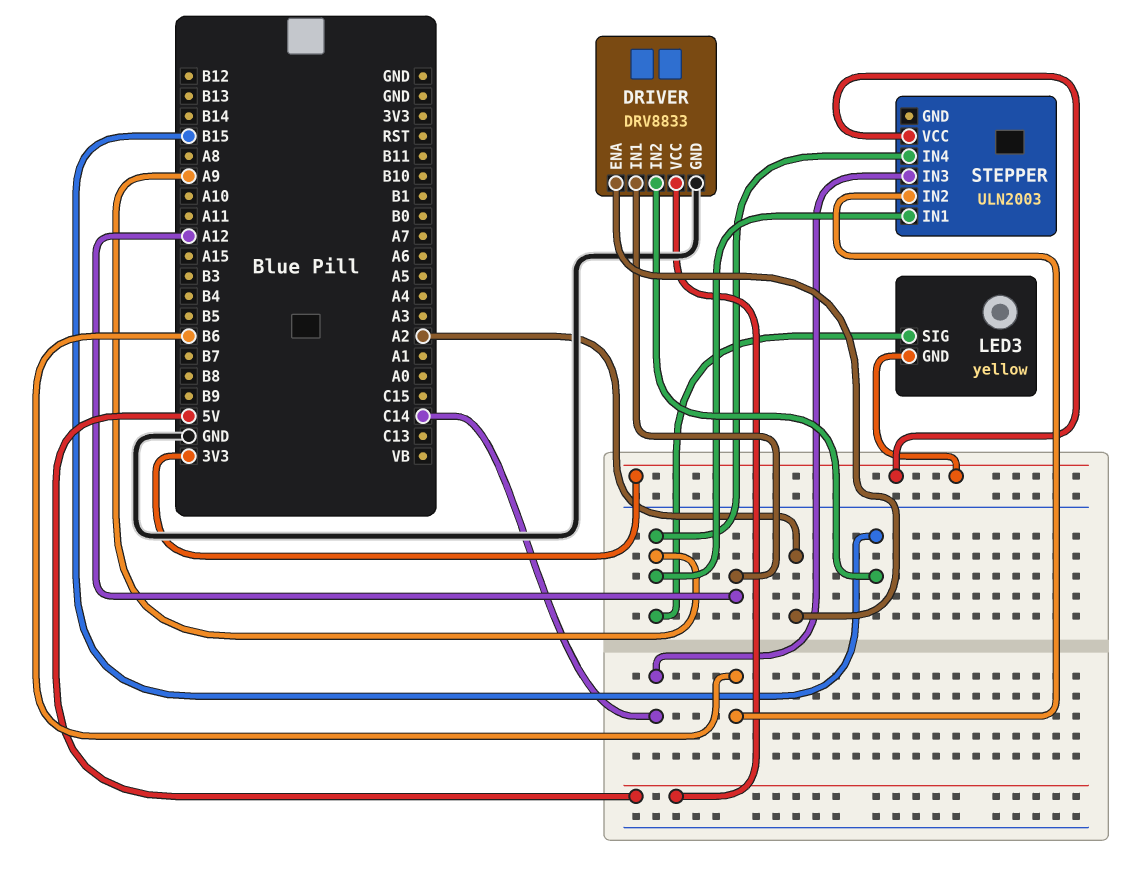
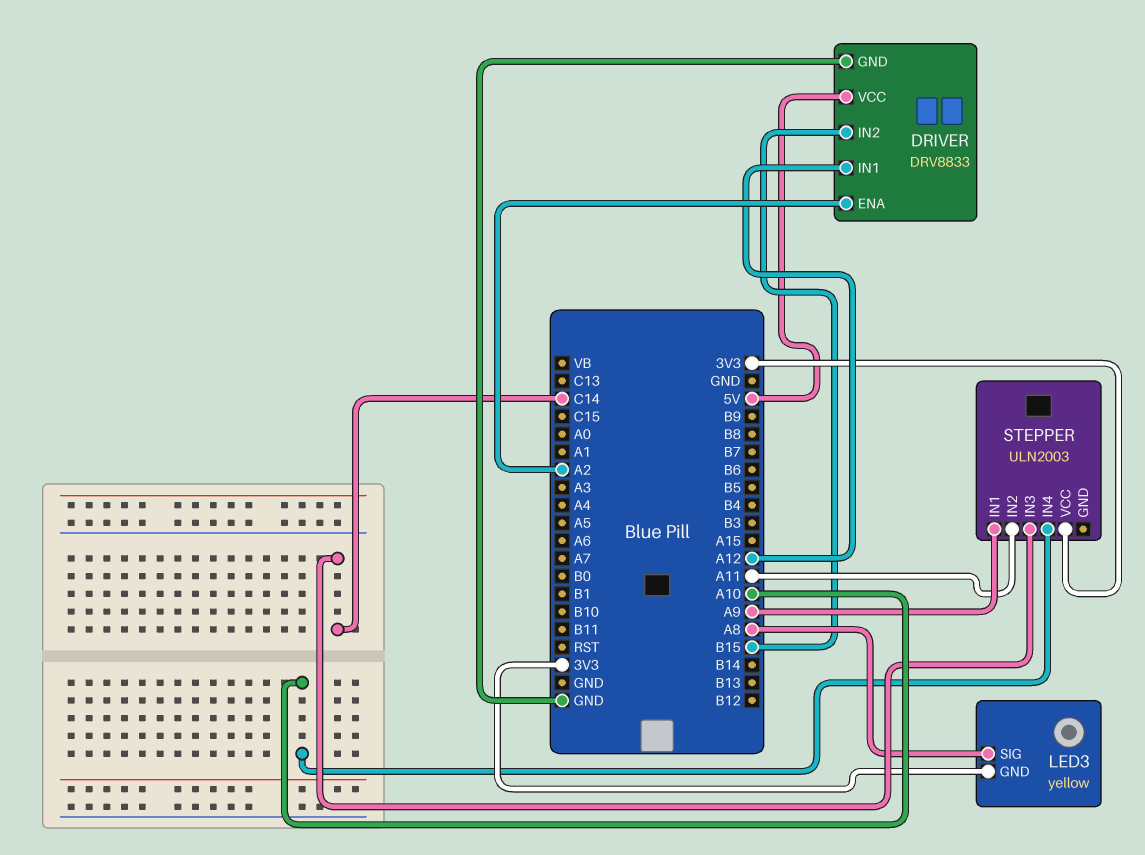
LED3 pin SIG: A9 -> A8
STEPPER pin IN2: B6 -> A11
STEPPER pin IN4: A9 -> A10

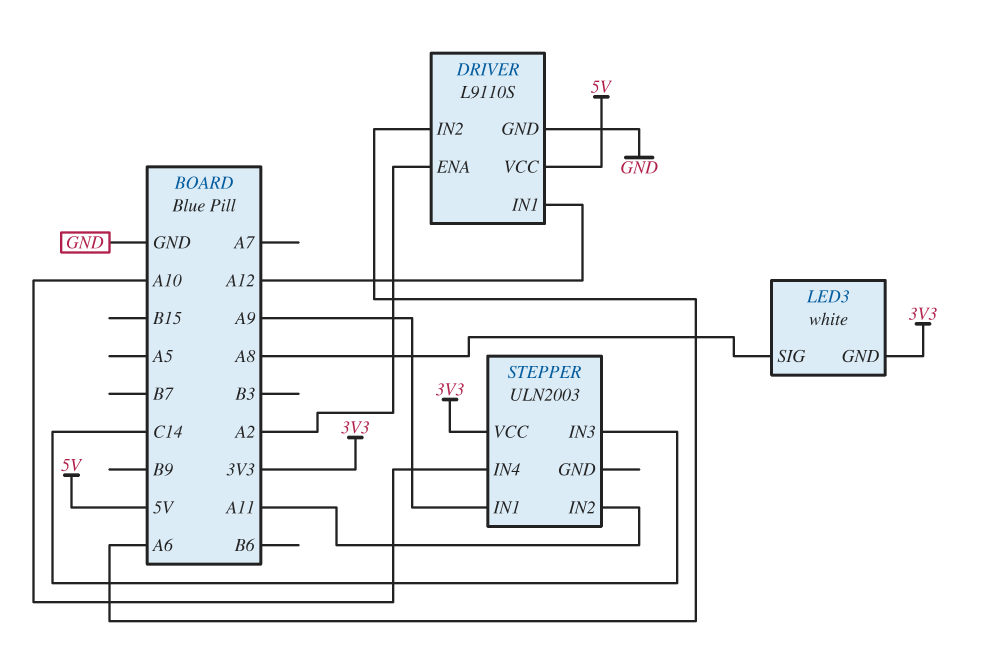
DRIVER: DRV8833 -> L9110S
DRIVER pin IN2: B15 -> A6
LED3: yellow -> white

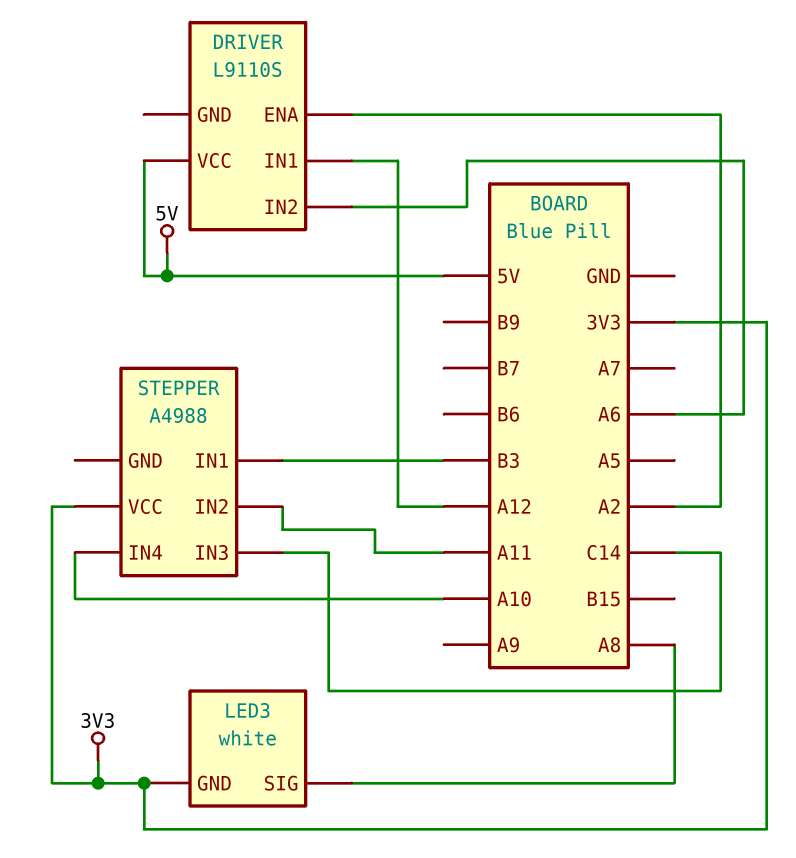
DRIVER pin GND: GND -> none
STEPPER: ULN2003 -> A4988
STEPPER pin IN1: A9 -> B3

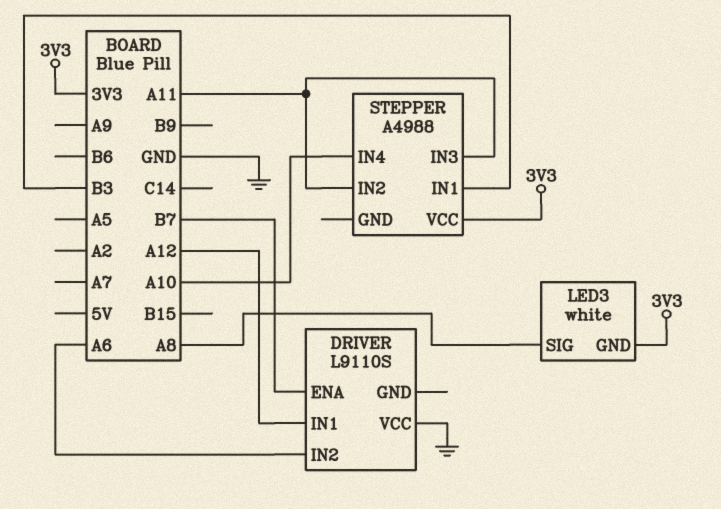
DRIVER pin ENA: A2 -> B7
DRIVER pin VCC: 5V -> GND
STEPPER pin IN3: C14 -> A11

